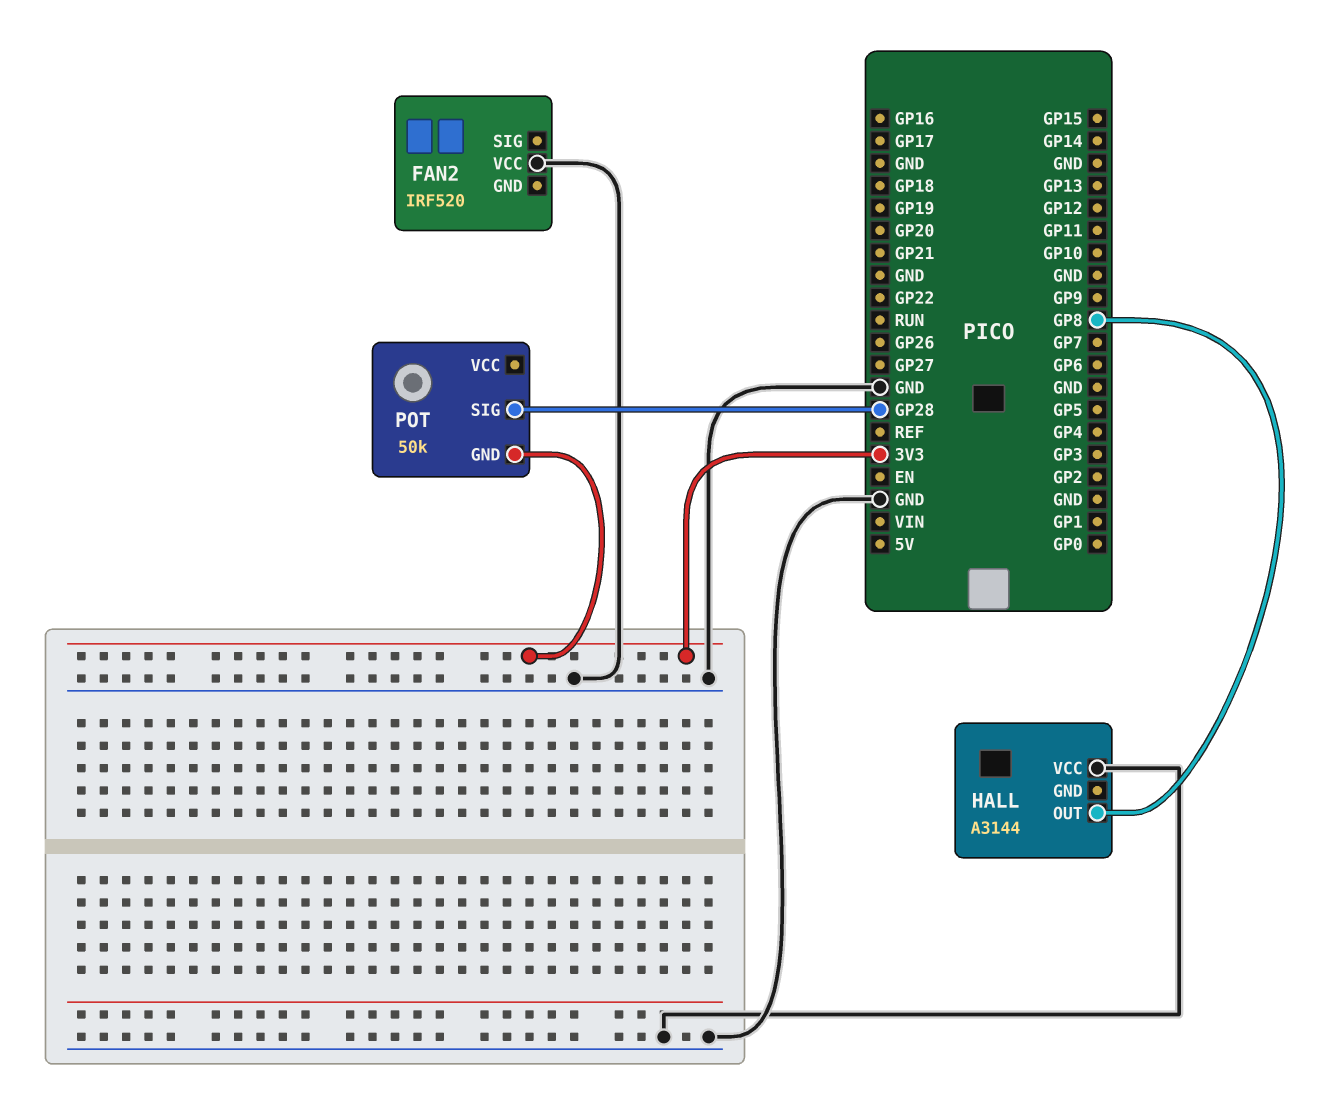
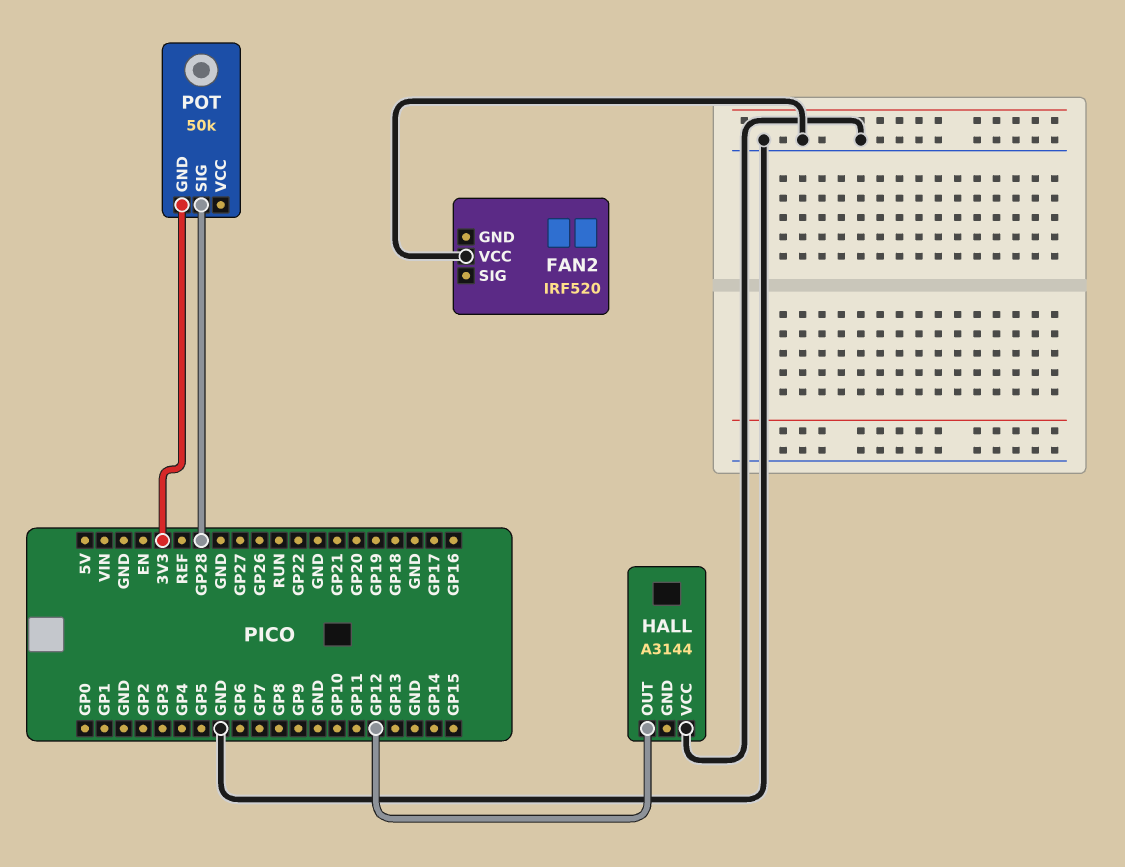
HALL pin OUT: GP8 -> GP12

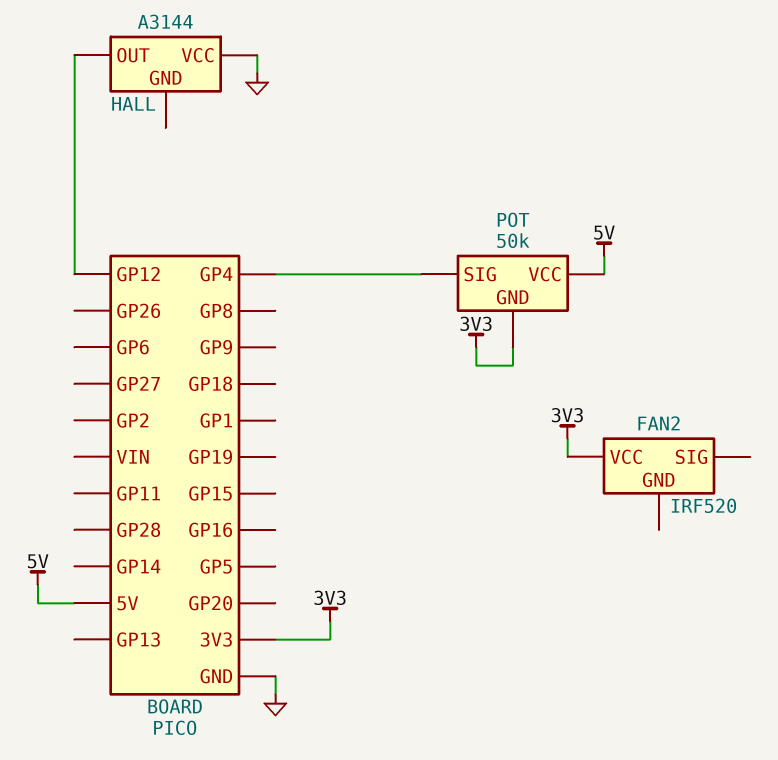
FAN2 pin VCC: GND -> 3V3
POT pin SIG: GP28 -> GP4
POT pin VCC: none -> 5V

